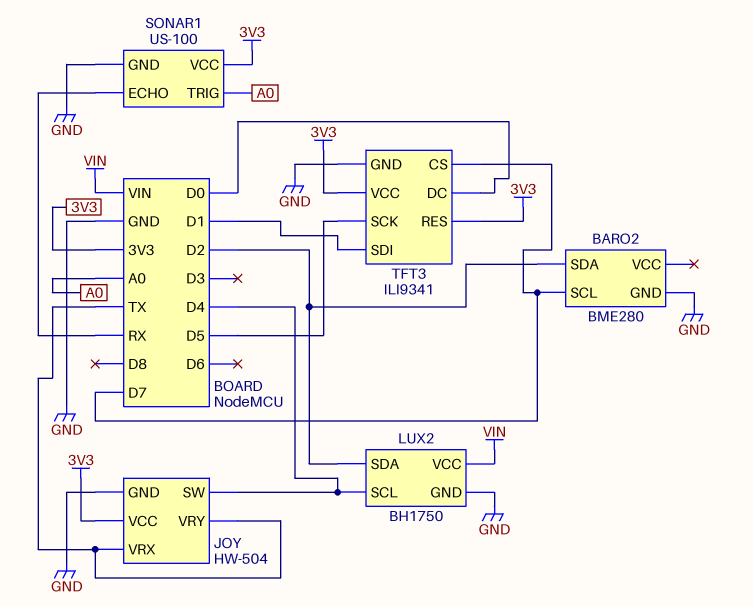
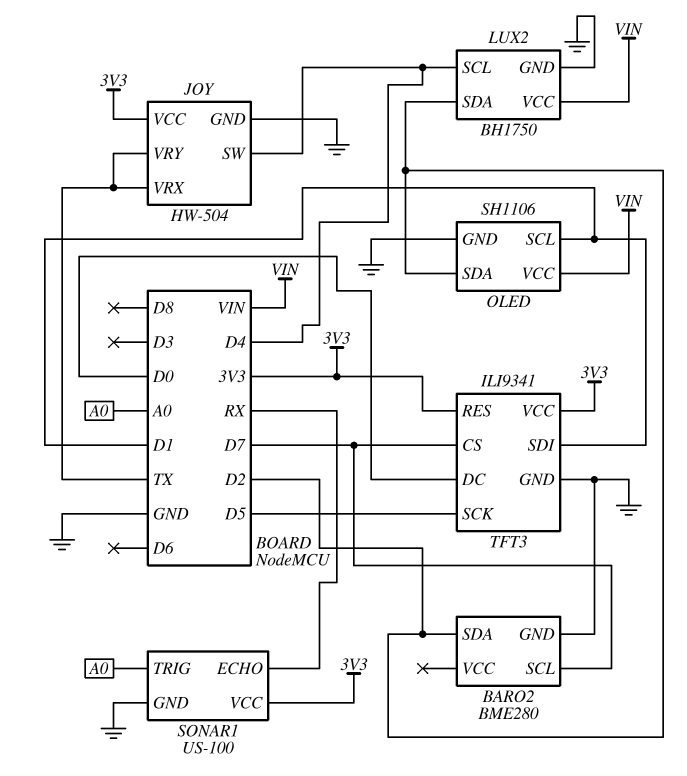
OLED: none -> SH1106
OLED pin GND: none -> GND
OLED pin SCL: none -> D1
OLED pin SDA: none -> D2
OLED pin VCC: none -> VIN

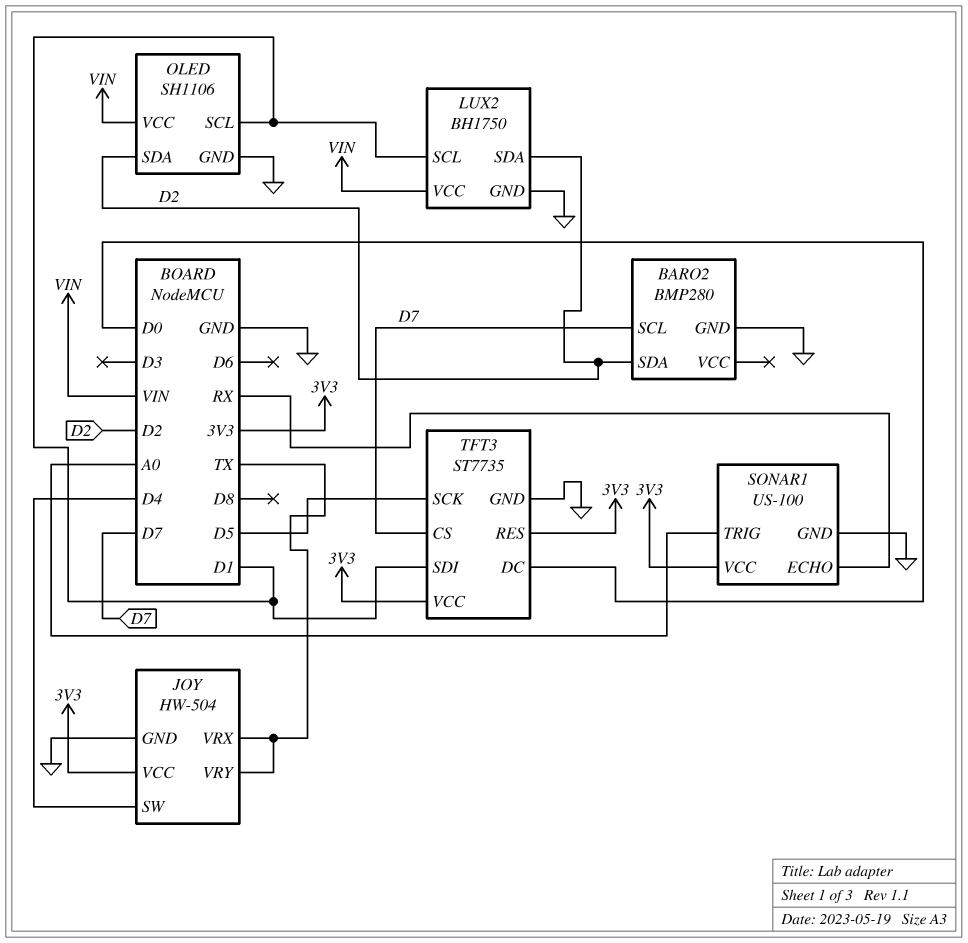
BARO2: BME280 -> BMP280
LUX2 pin SCL: D4 -> D1
TFT3: ILI9341 -> ST7735

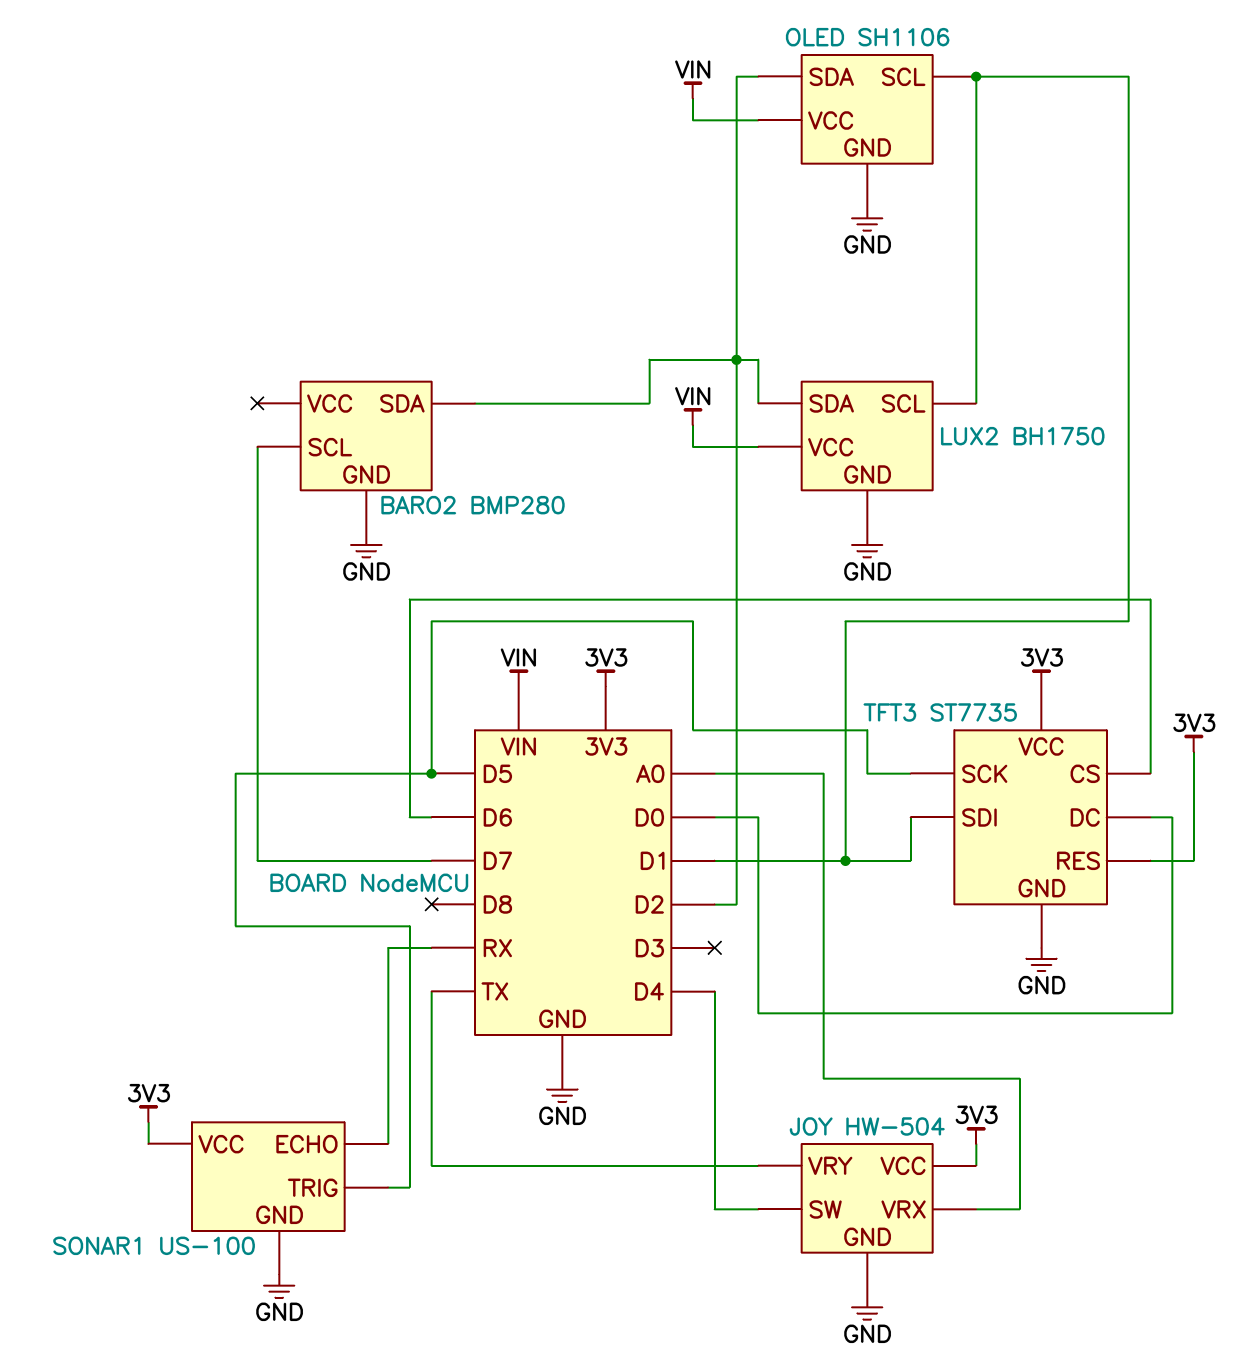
JOY pin VRX: TX -> A0
SONAR1 pin TRIG: A0 -> D5
TFT3 pin CS: D7 -> D6

